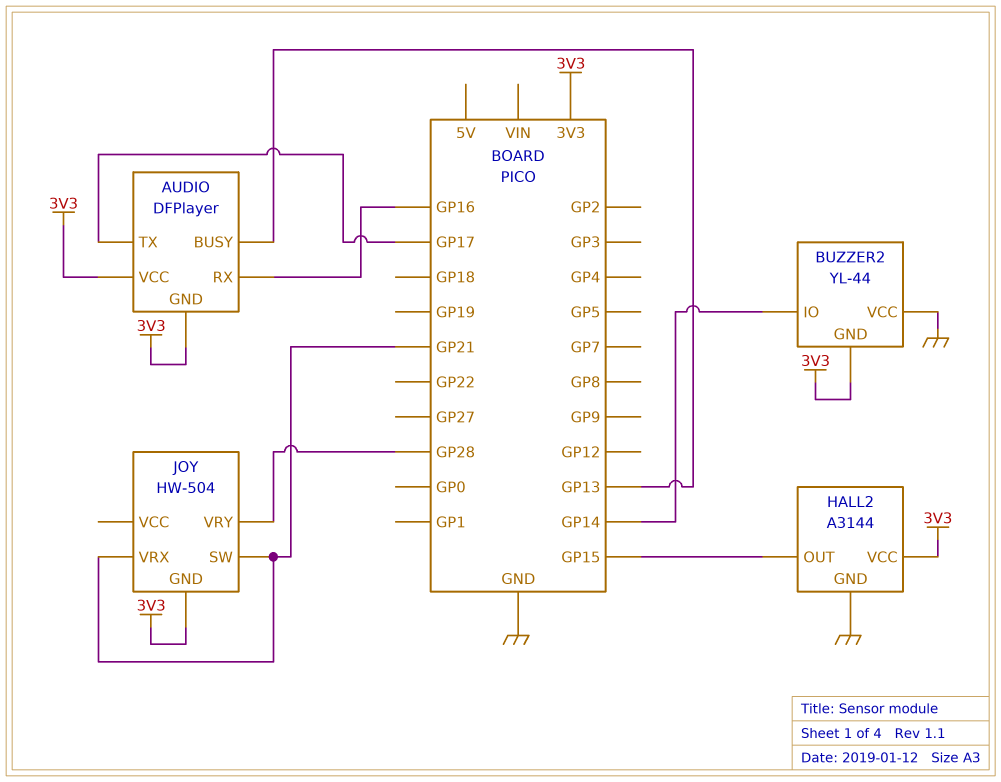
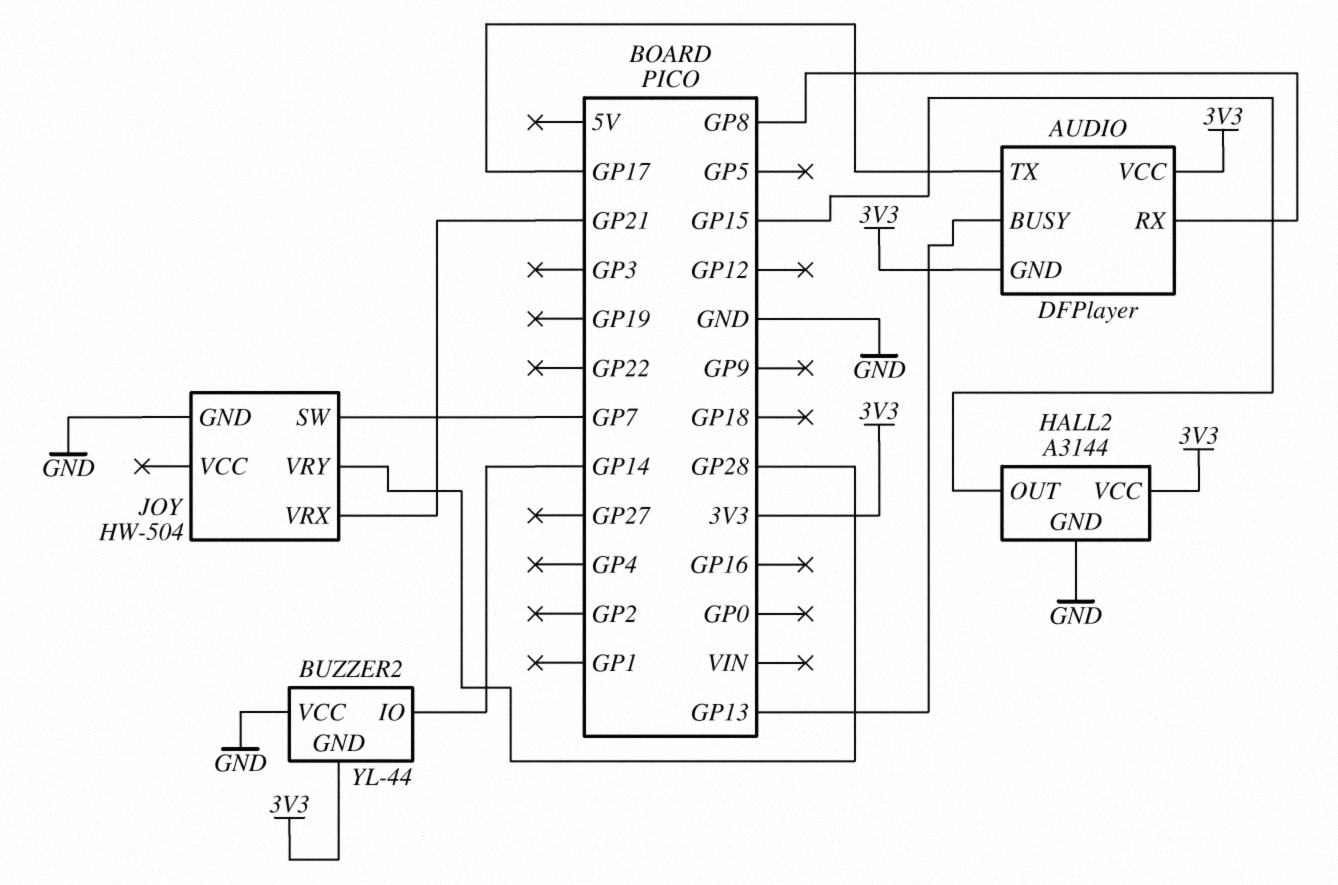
AUDIO pin RX: GP16 -> GP8
JOY pin GND: 3V3 -> GND
JOY pin SW: GP21 -> GP7

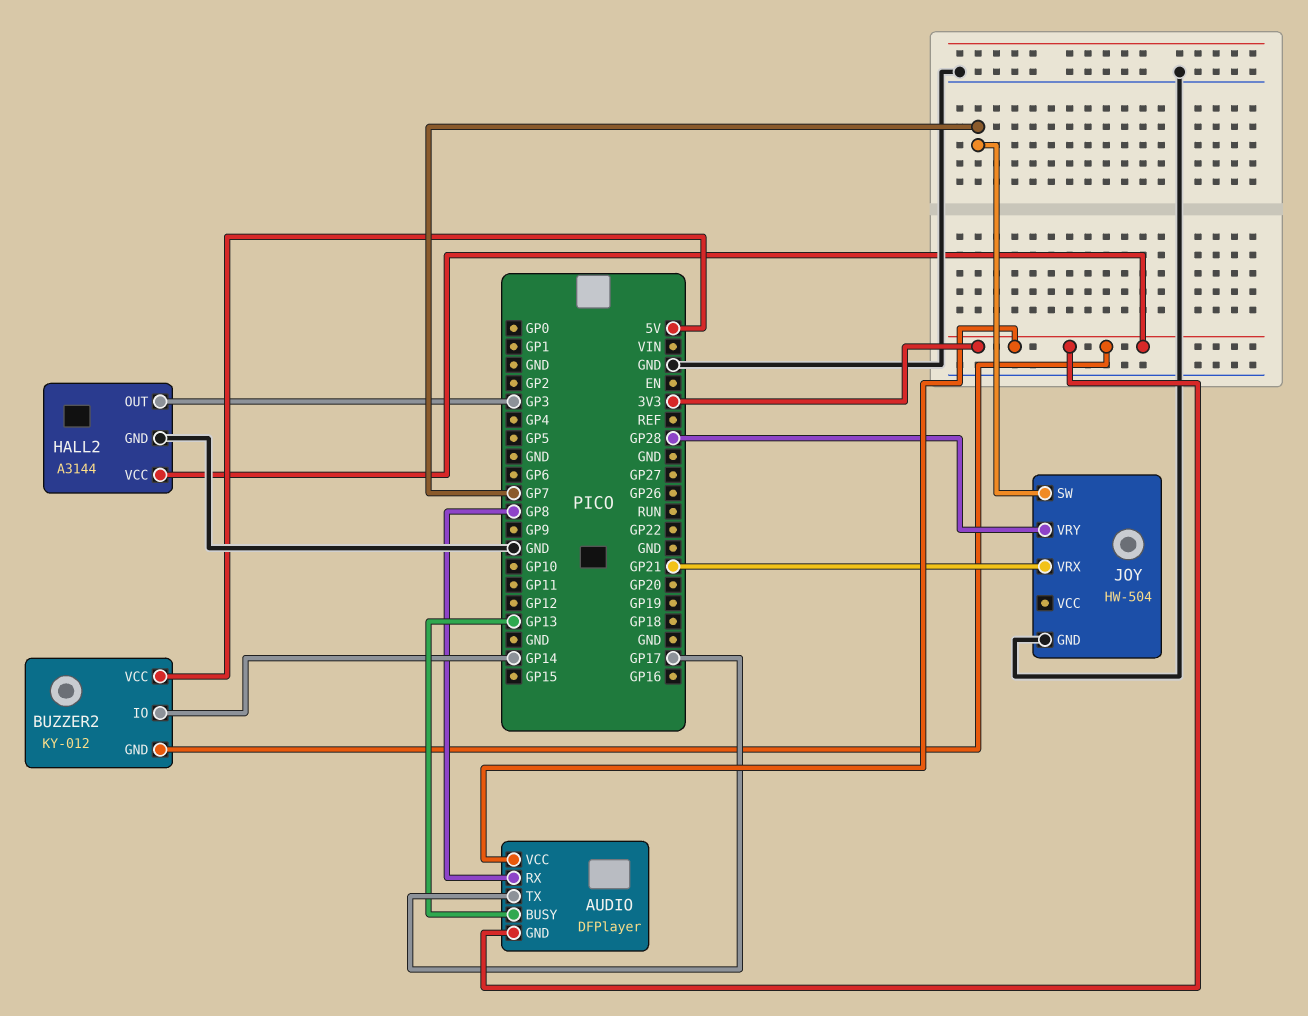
BUZZER2: YL-44 -> KY-012
BUZZER2 pin VCC: GND -> 5V
HALL2 pin OUT: GP15 -> GP3

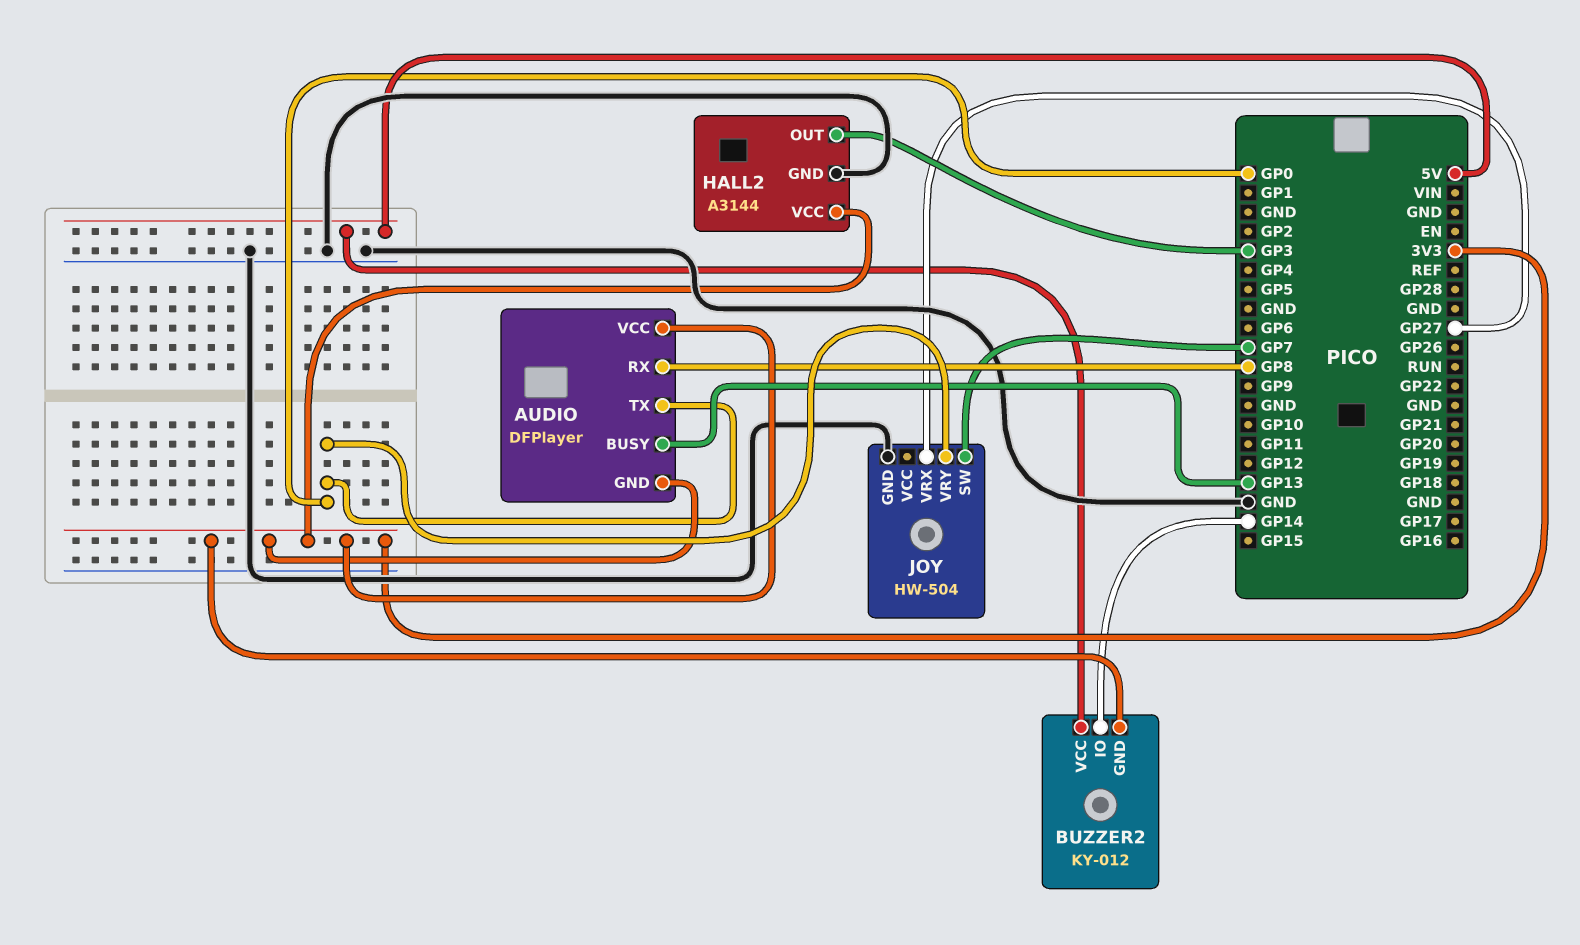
AUDIO pin TX: GP17 -> GP0
JOY pin VRX: GP21 -> GP27
JOY pin VRY: GP28 -> GP0

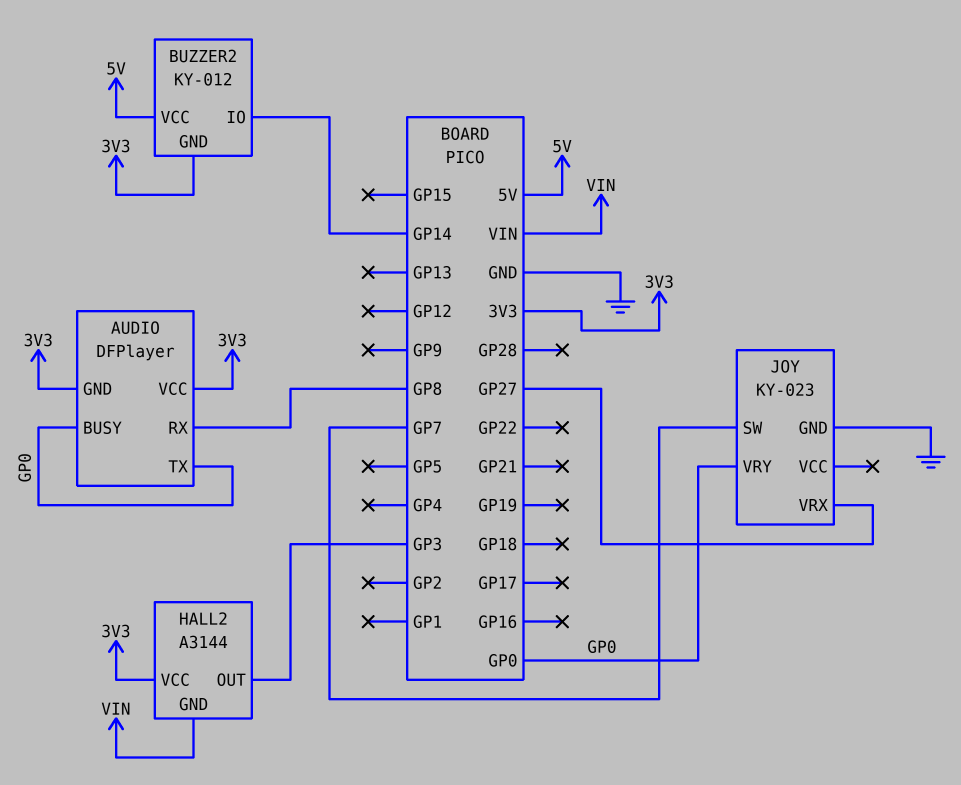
AUDIO pin BUSY: GP13 -> GP0
HALL2 pin GND: GND -> VIN
JOY: HW-504 -> KY-023

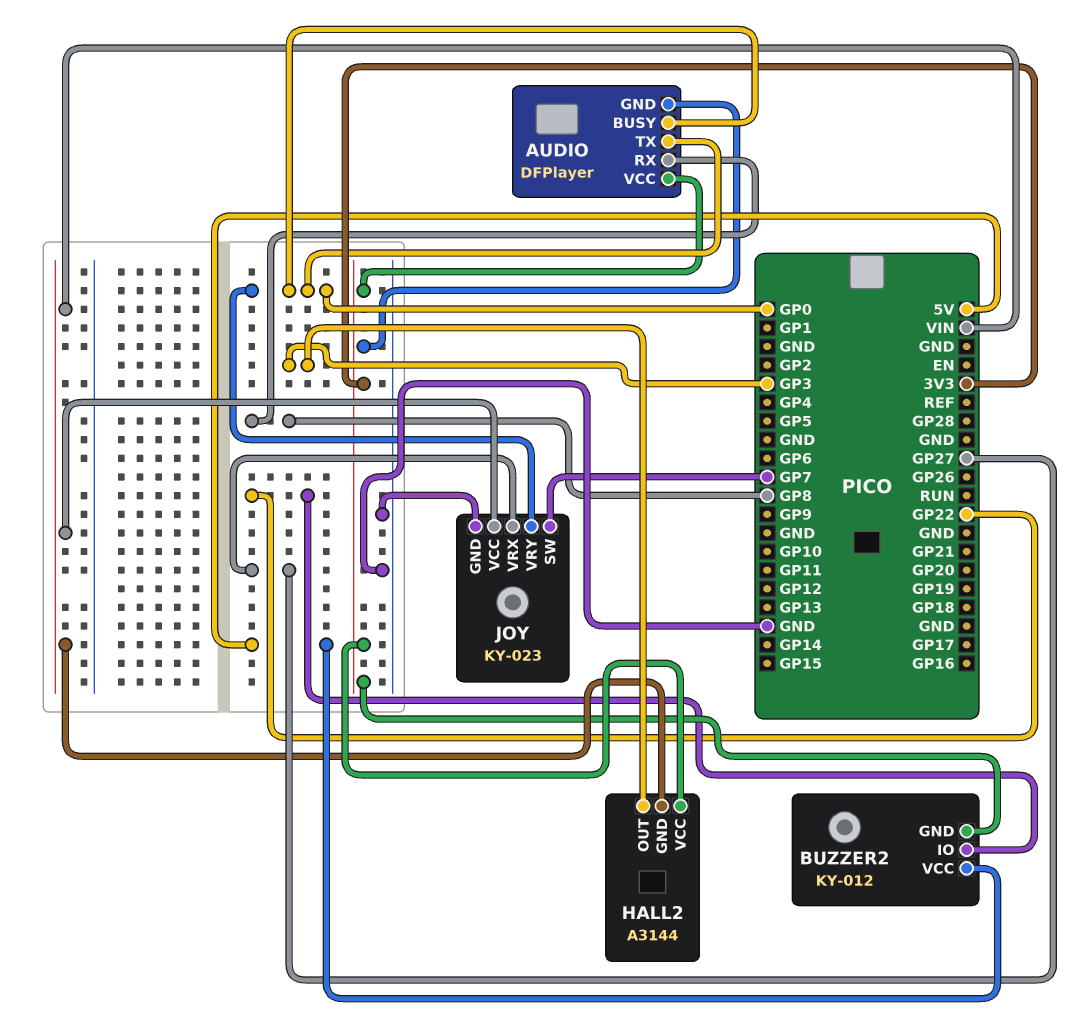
BUZZER2 pin IO: GP14 -> GP22
JOY pin VCC: none -> VIN

